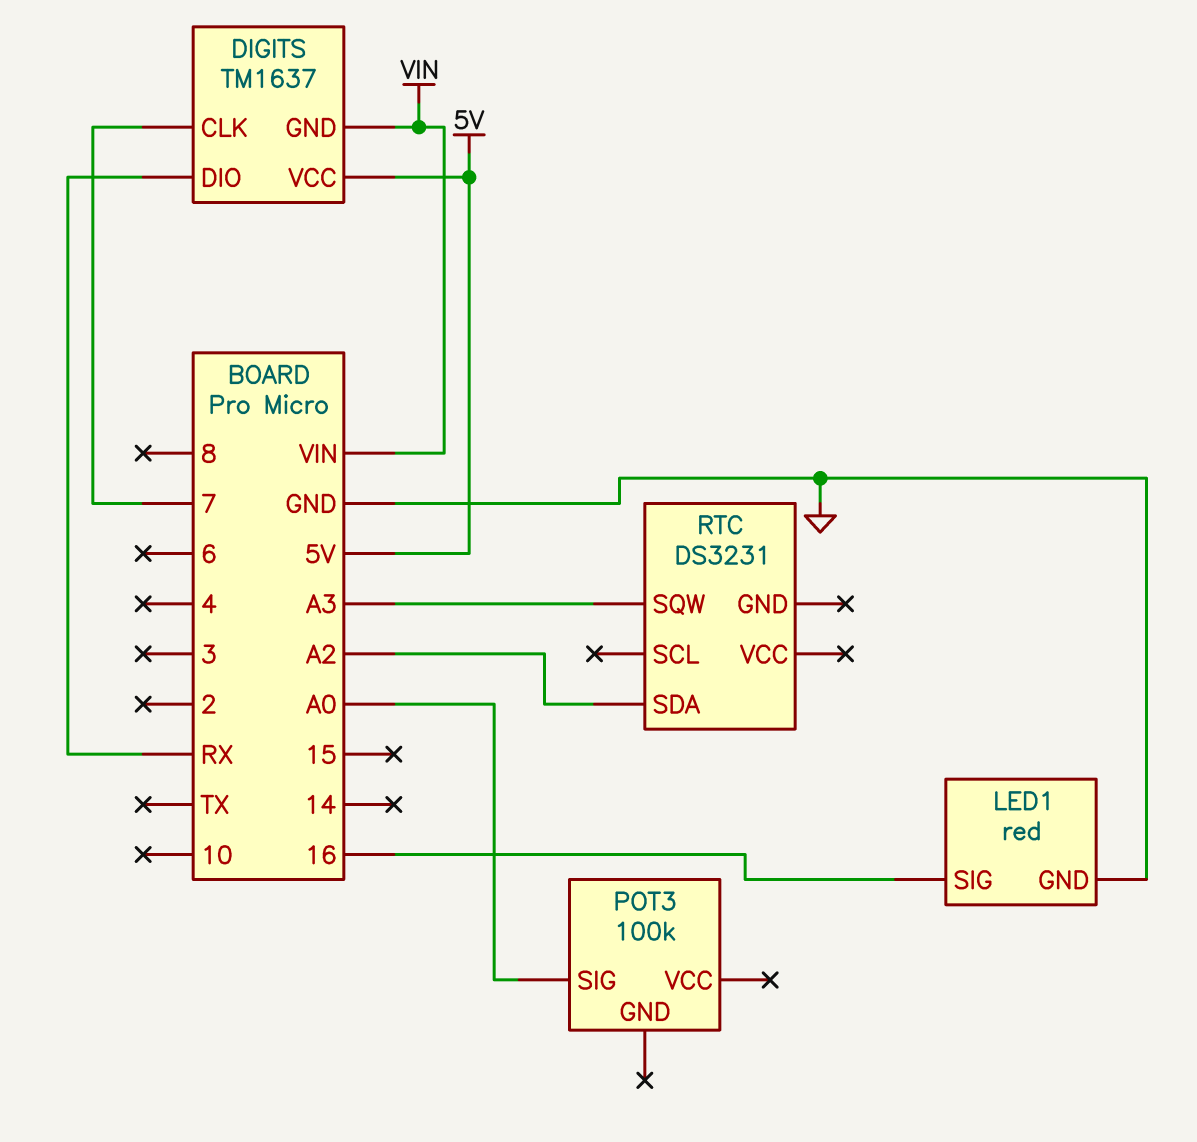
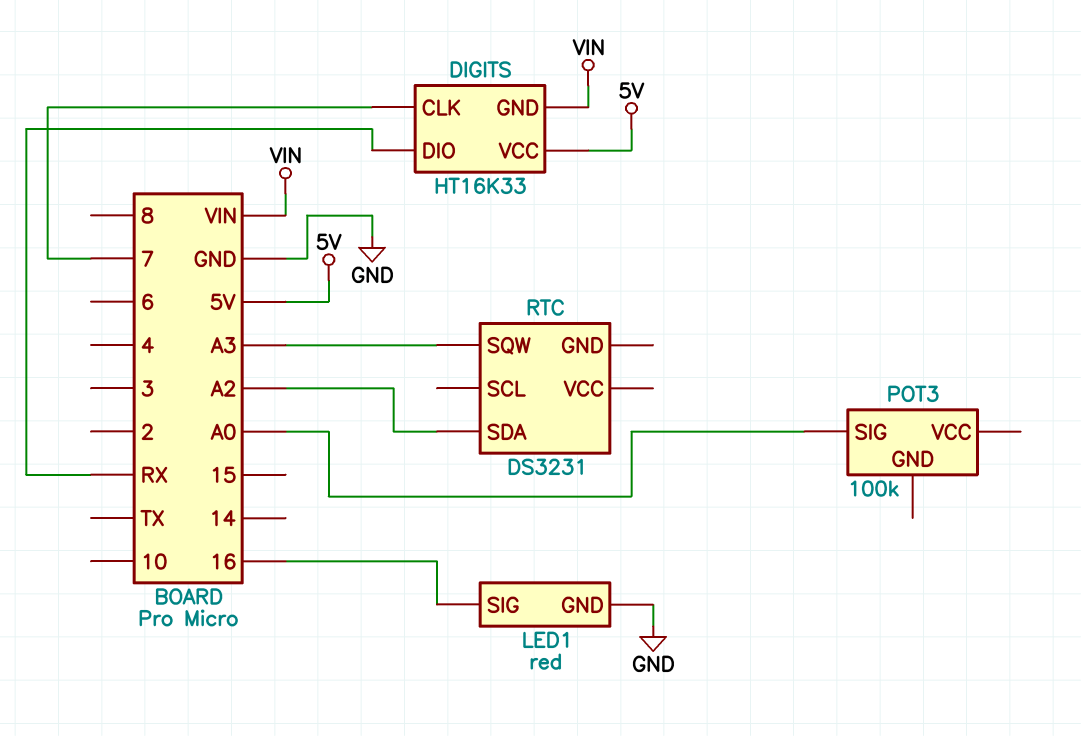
DIGITS: TM1637 -> HT16K33

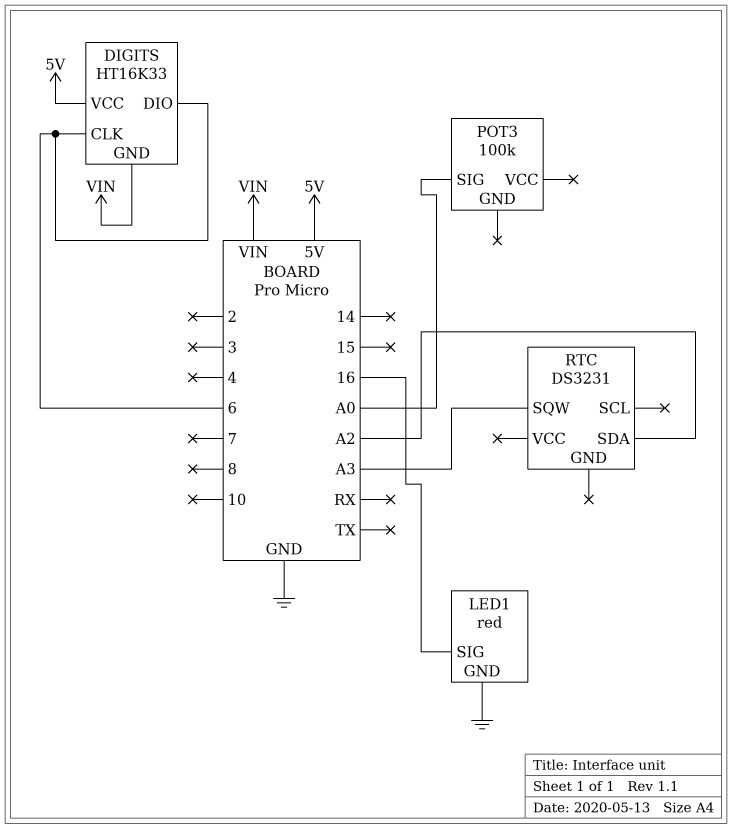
DIGITS pin CLK: 7 -> 6
DIGITS pin DIO: RX -> 6

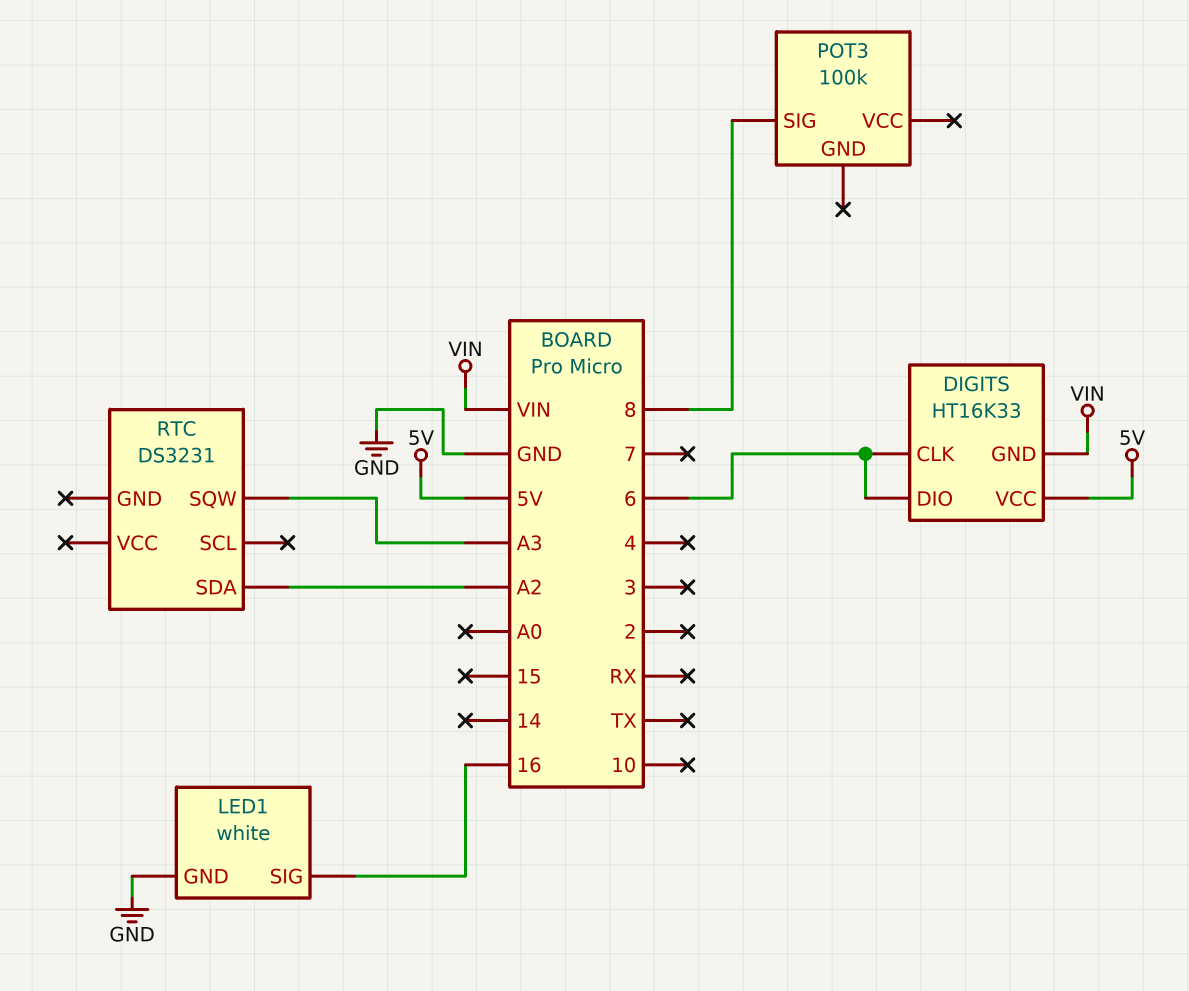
LED1: red -> white
POT3 pin SIG: A0 -> 8

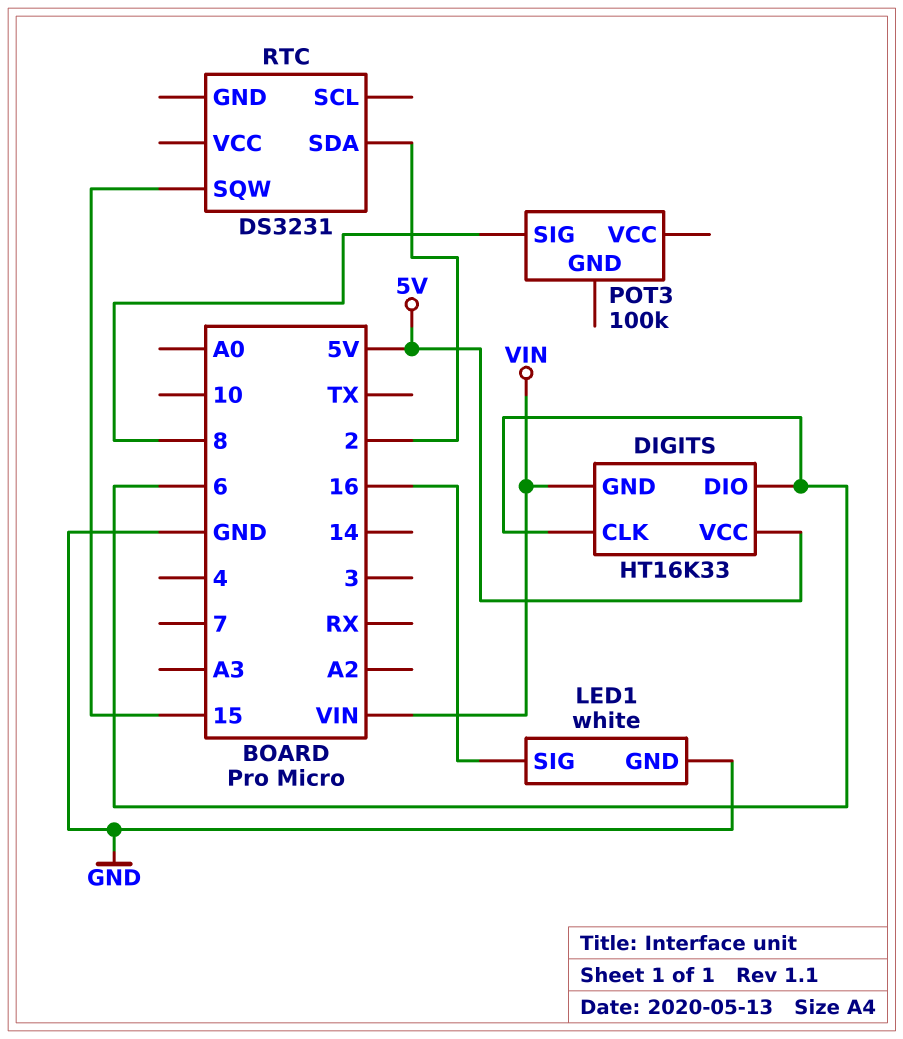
RTC pin SDA: A2 -> 2
RTC pin SQW: A3 -> 15

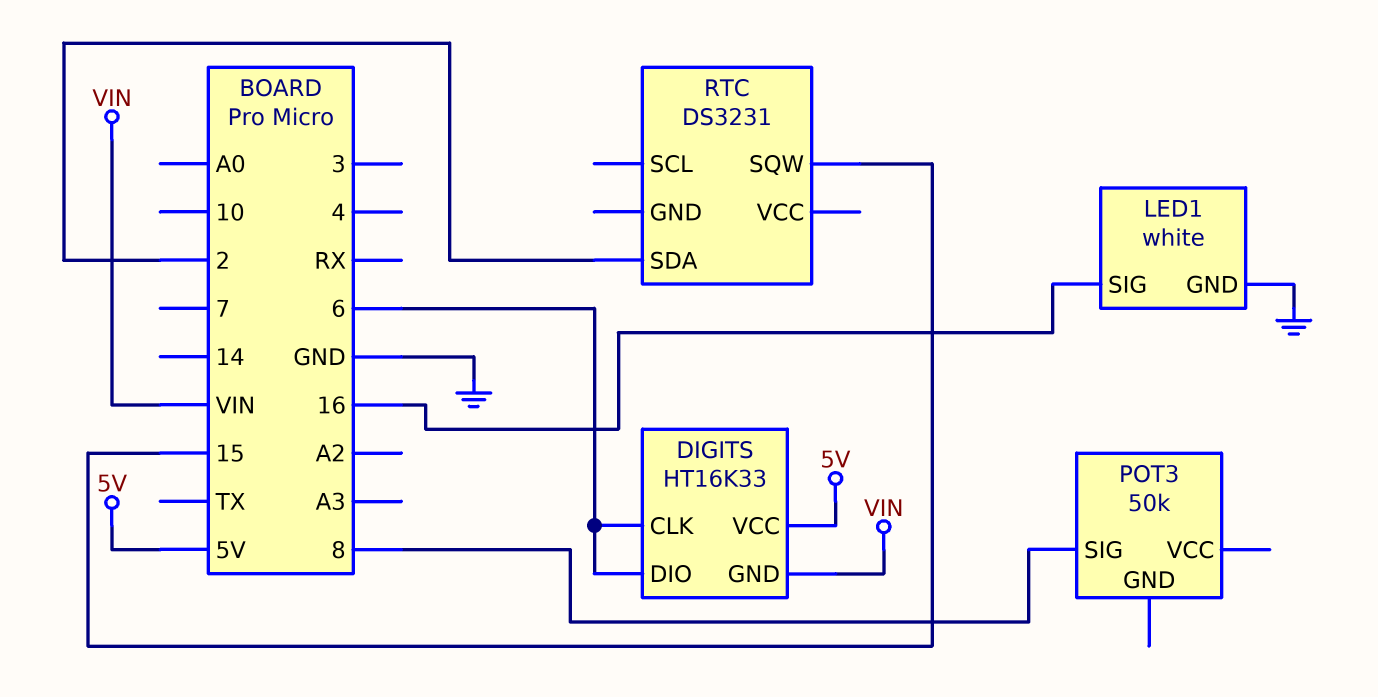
POT3: 100k -> 50k

